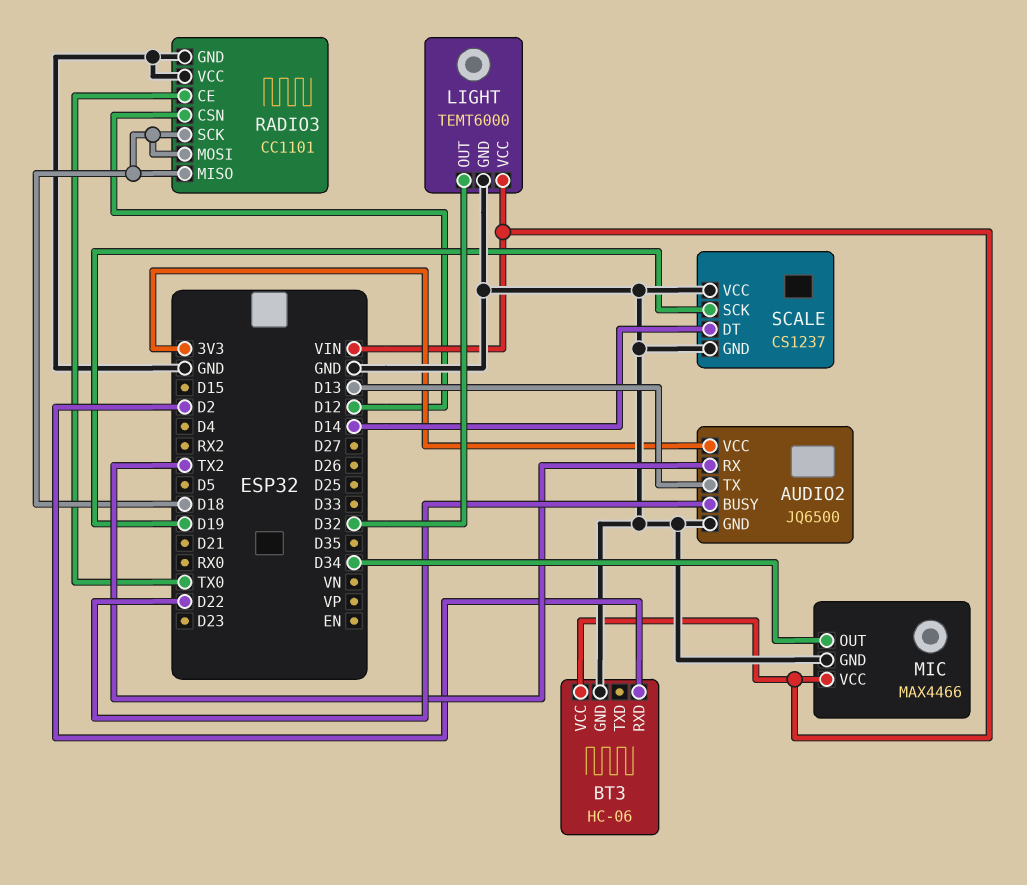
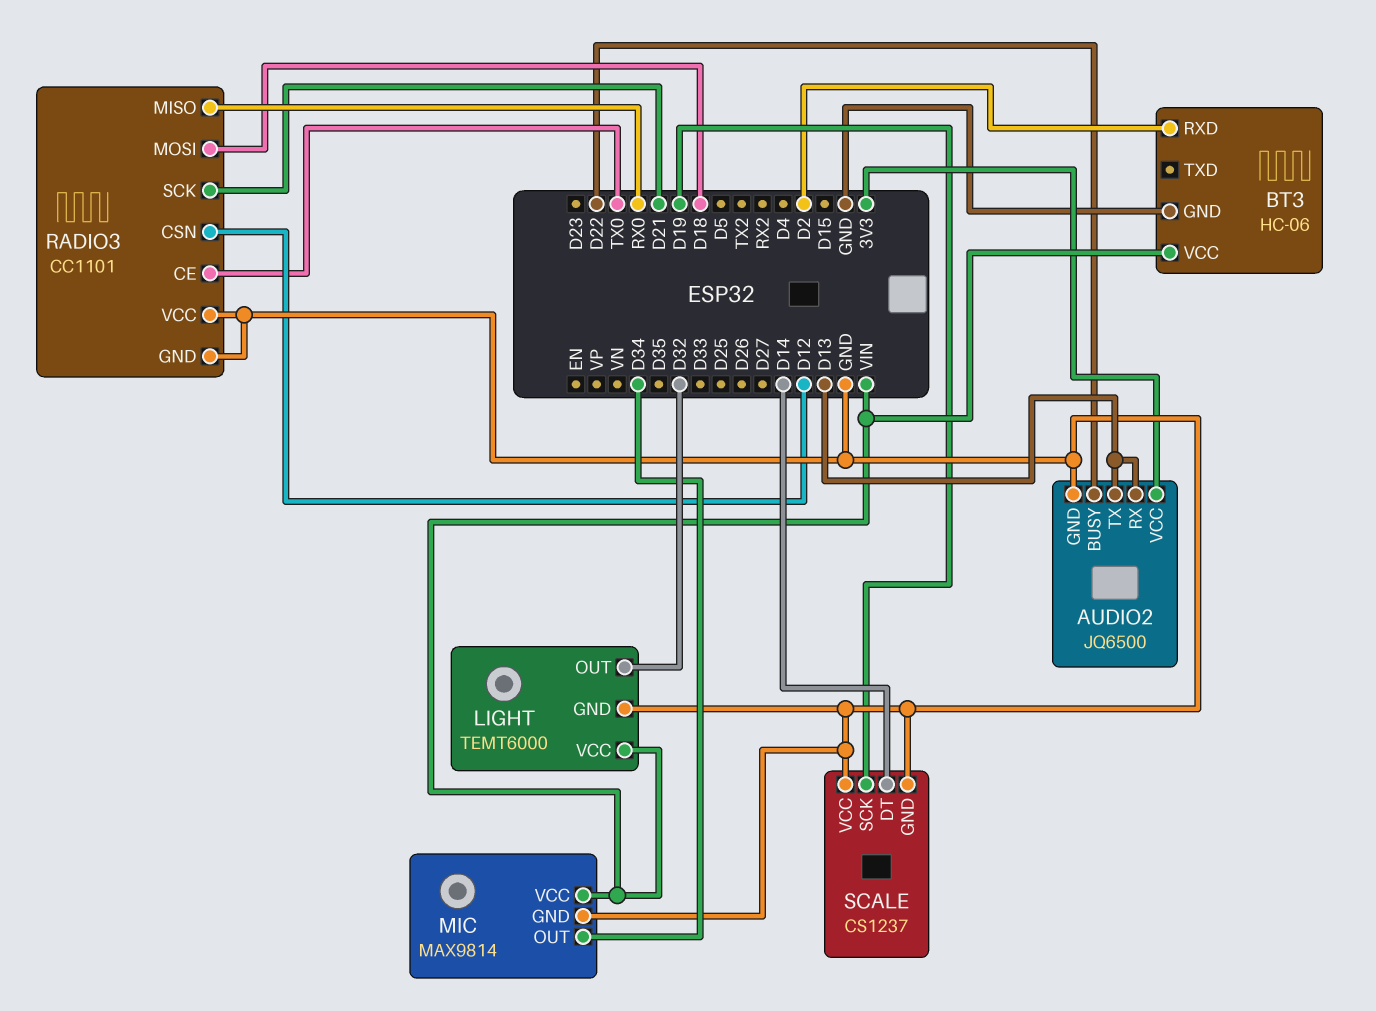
AUDIO2 pin RX: TX2 -> D13
MIC: MAX4466 -> MAX9814
RADIO3 pin MISO: D18 -> RX0
RADIO3 pin SCK: D18 -> D21

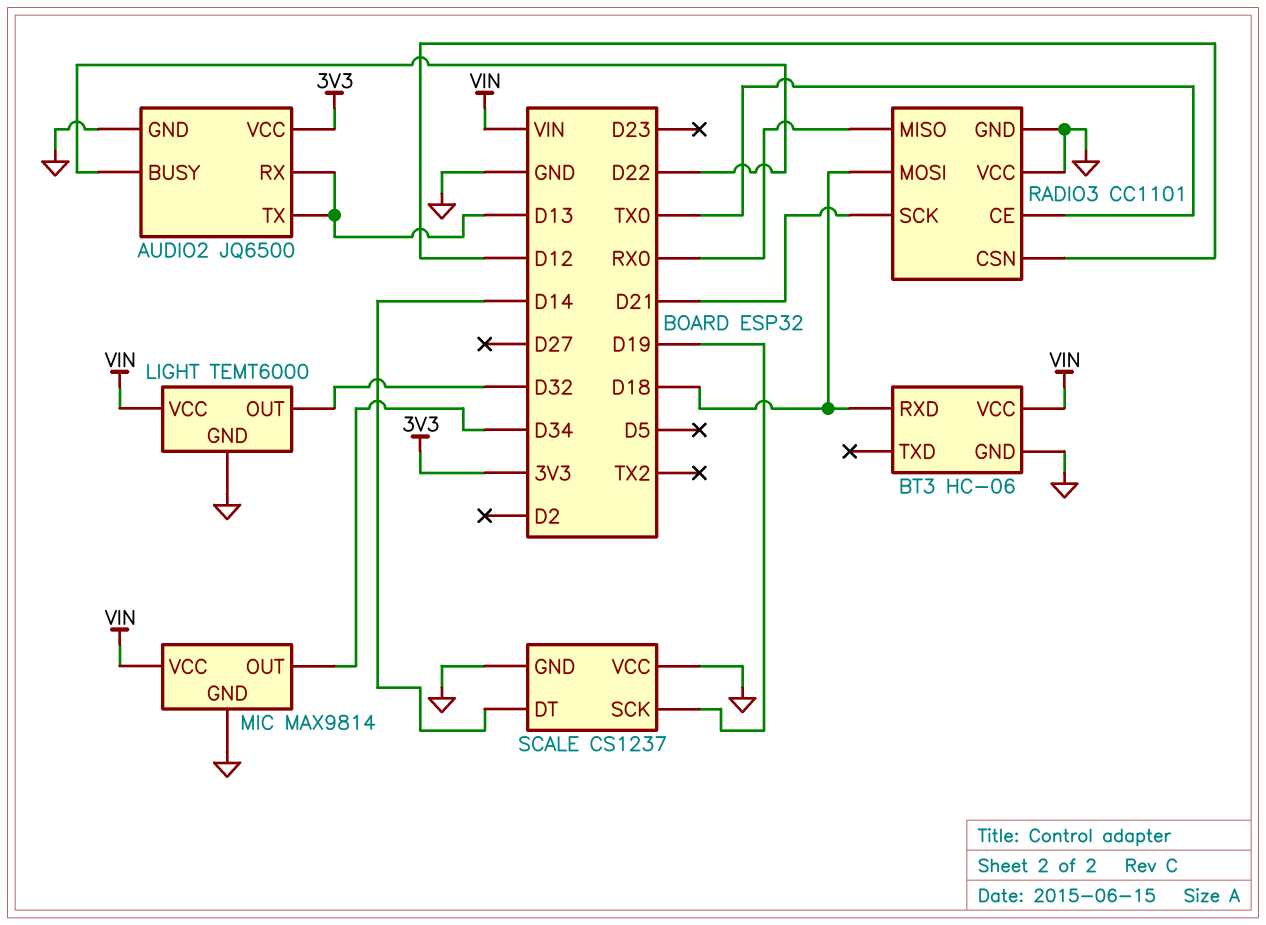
BT3 pin RXD: D2 -> D18

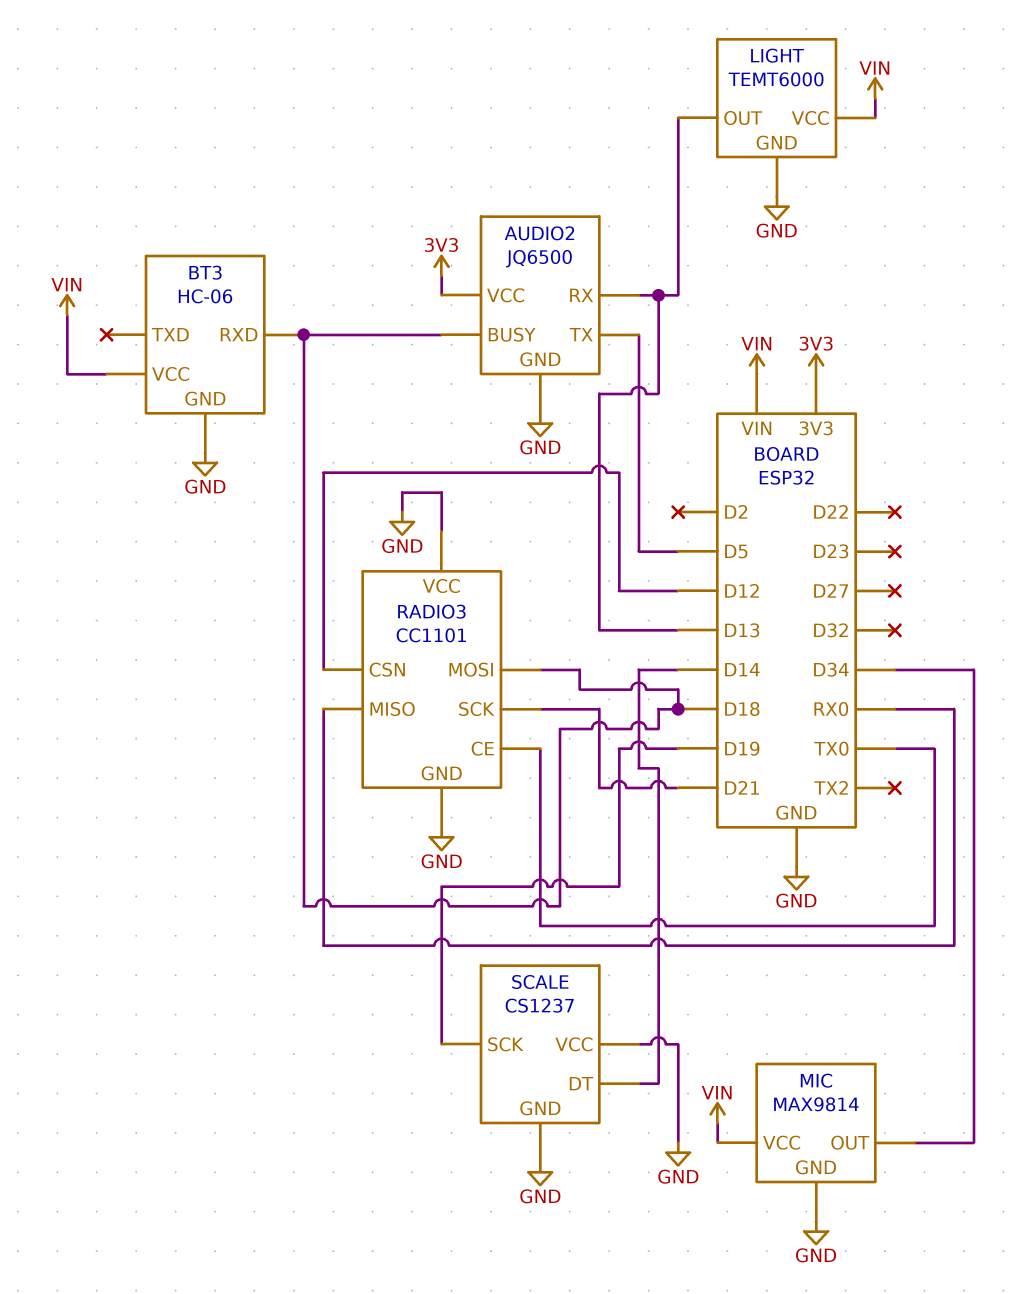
AUDIO2 pin BUSY: D22 -> D18
AUDIO2 pin TX: D13 -> D5
LIGHT pin OUT: D32 -> D13

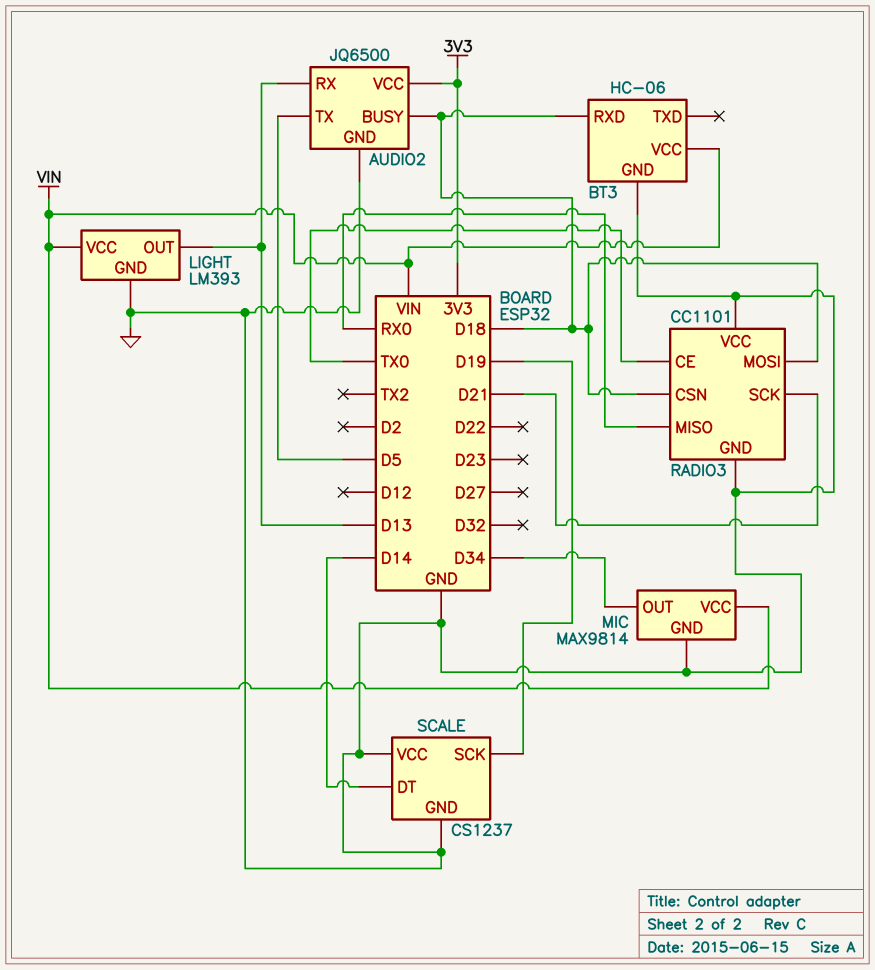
LIGHT: TEMT6000 -> LM393
RADIO3 pin CSN: D12 -> D18

